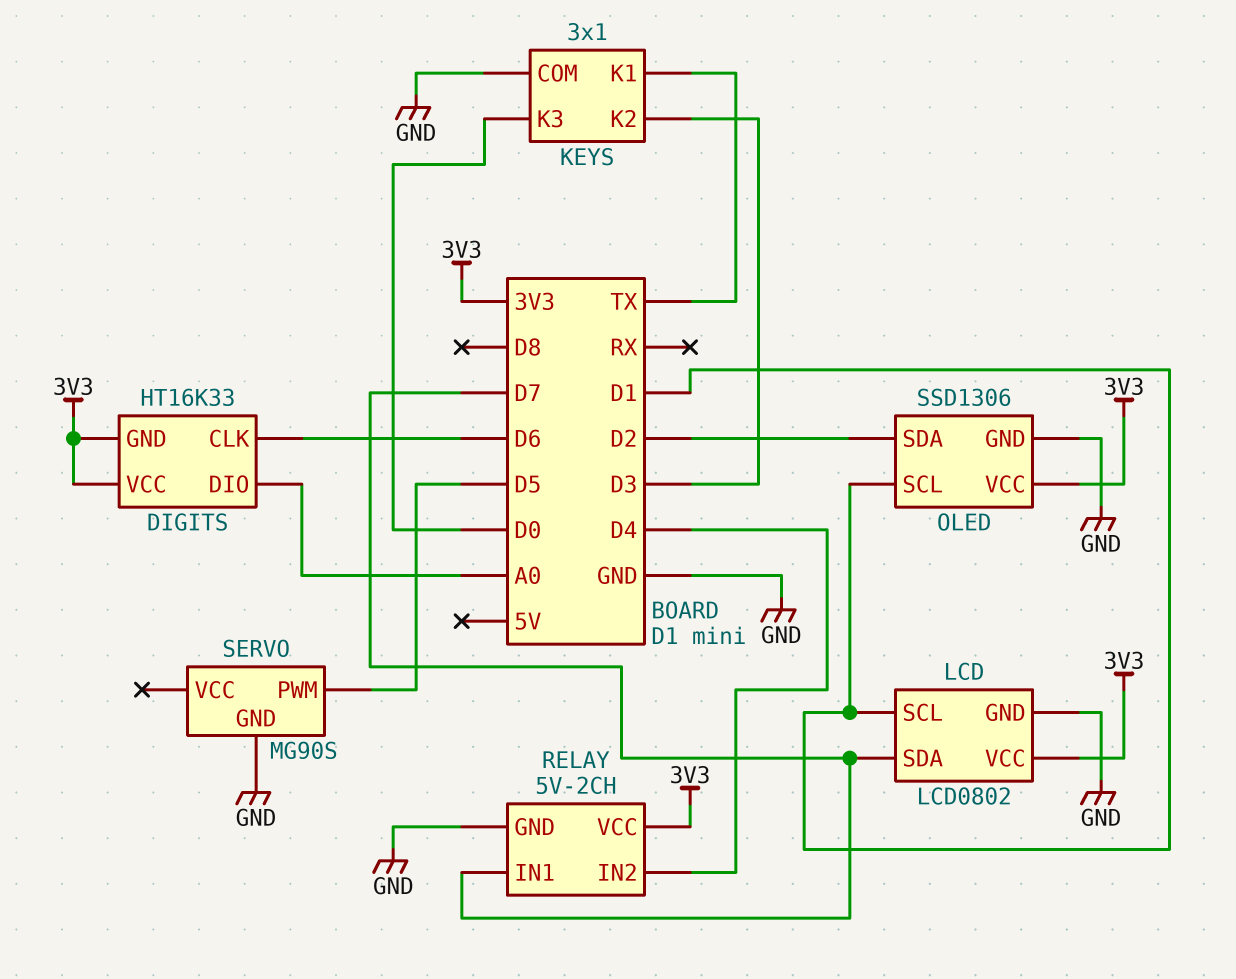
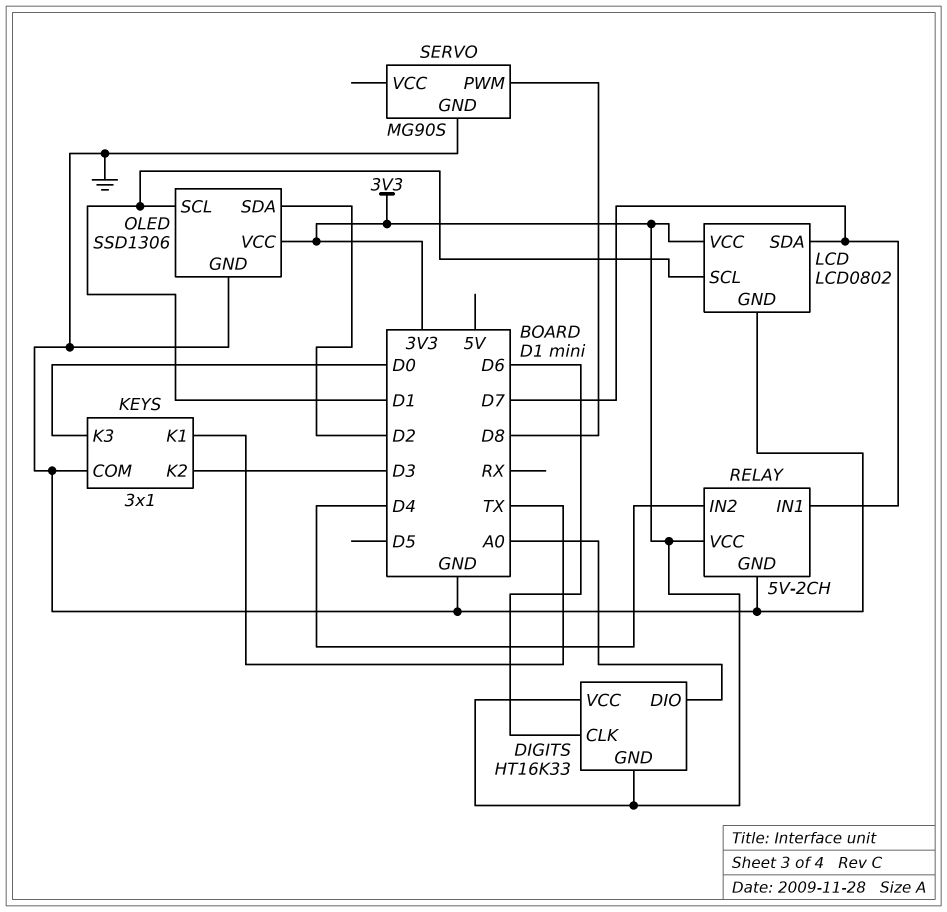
SERVO pin PWM: D5 -> D8

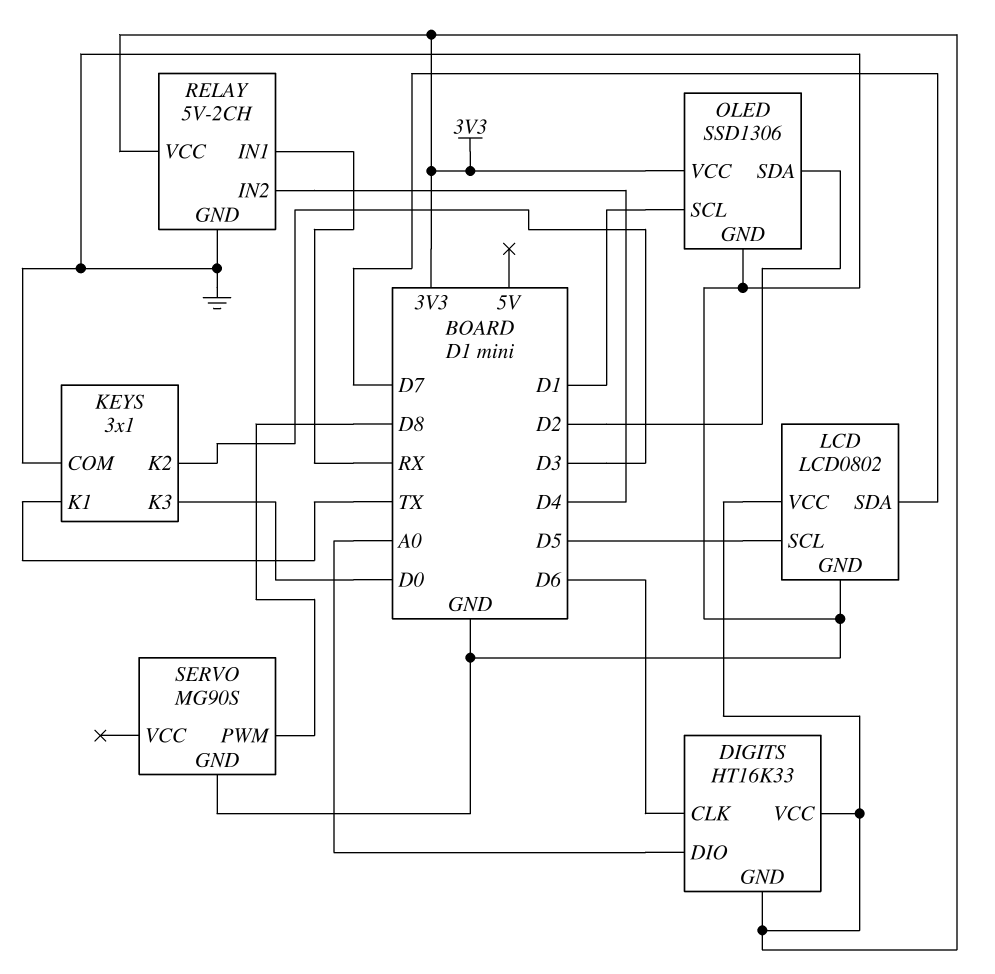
LCD pin SCL: D1 -> D5
RELAY pin IN1: D7 -> RX

